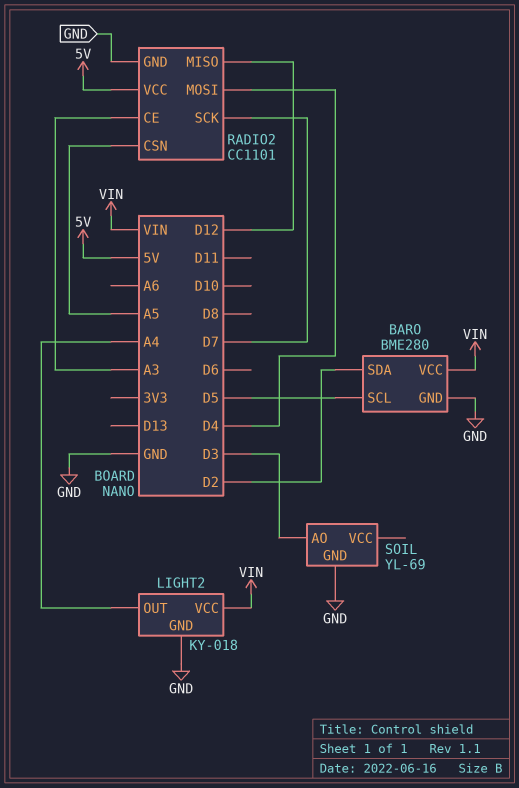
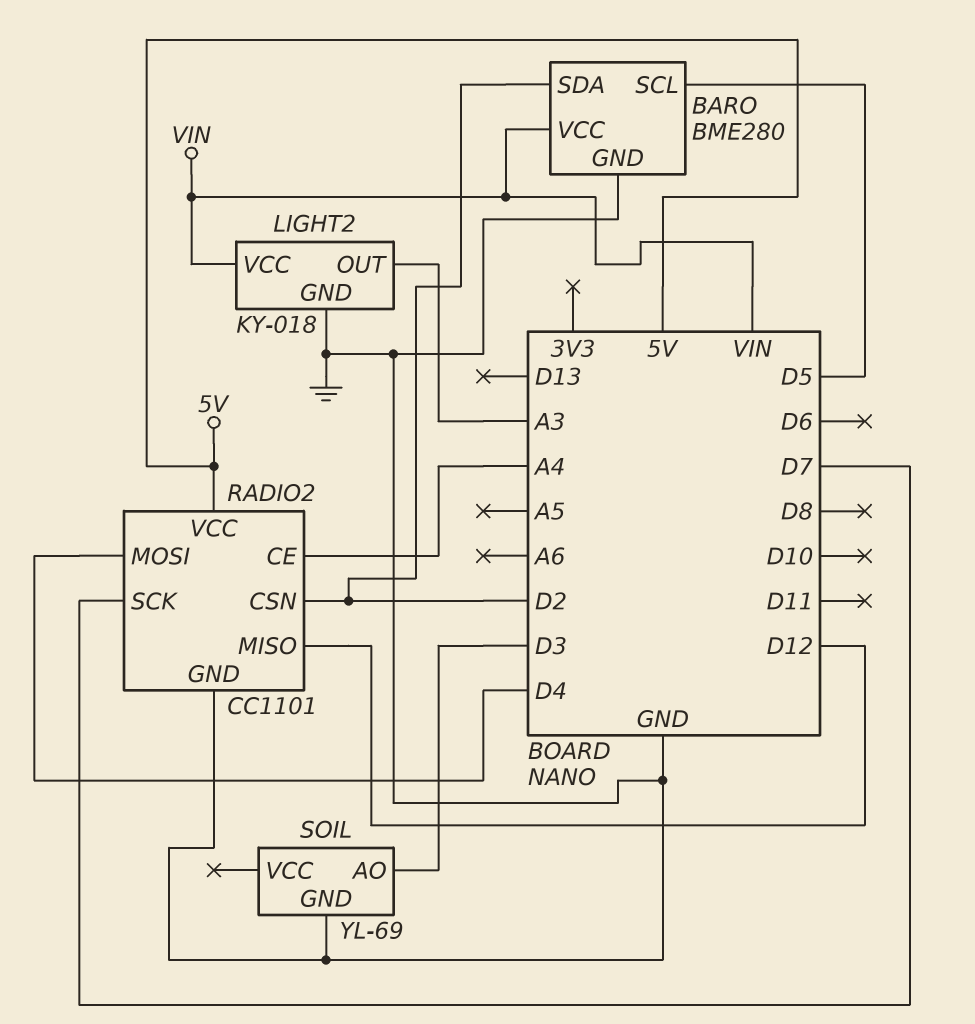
LIGHT2 pin OUT: A4 -> A3
RADIO2 pin CE: A3 -> A4
RADIO2 pin CSN: A5 -> D2

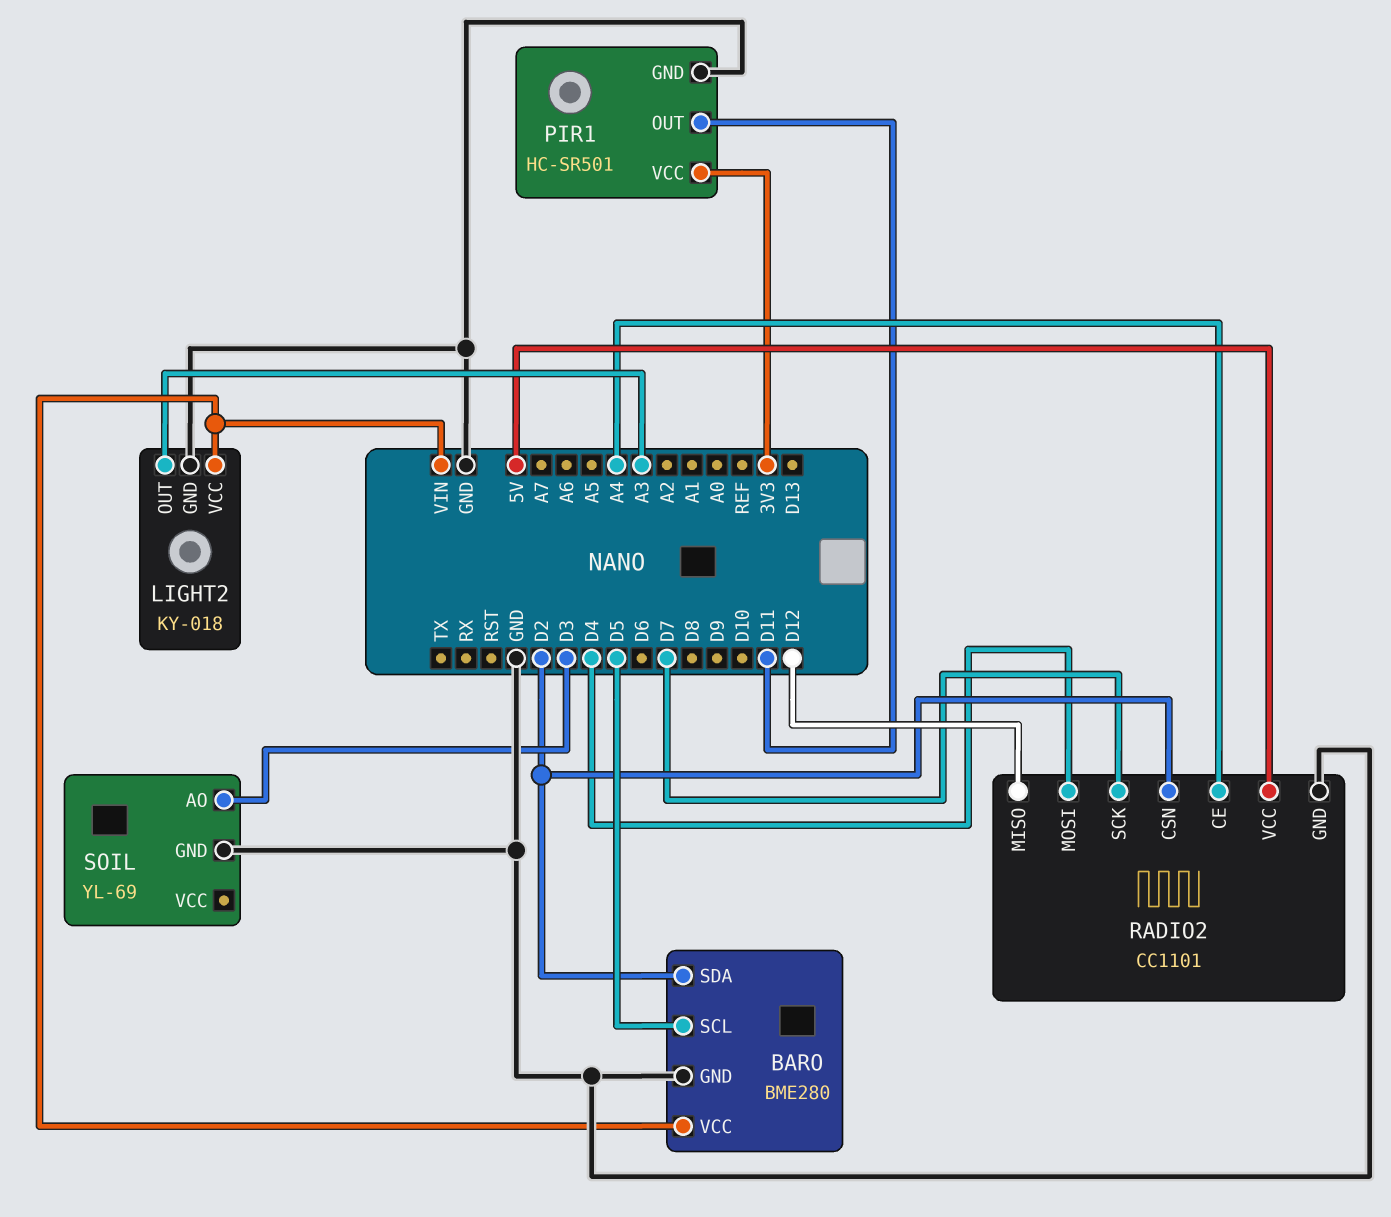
PIR1: none -> HC-SR501
PIR1 pin GND: none -> GND
PIR1 pin OUT: none -> D11
PIR1 pin VCC: none -> 3V3

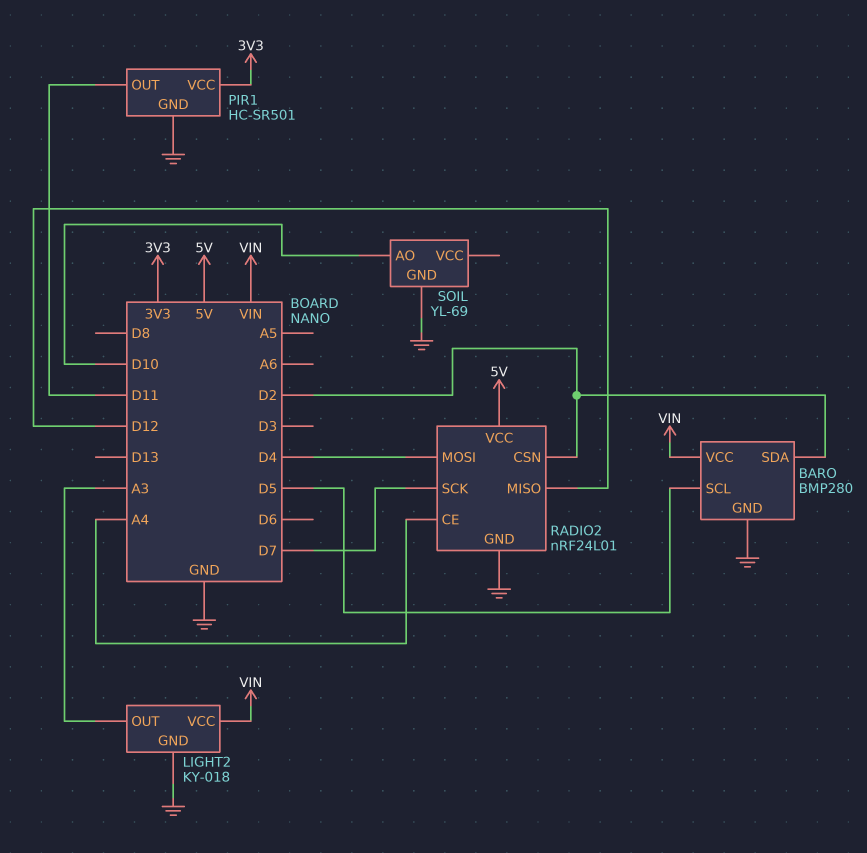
BARO: BME280 -> BMP280
RADIO2: CC1101 -> nRF24L01
SOIL pin AO: D3 -> D10

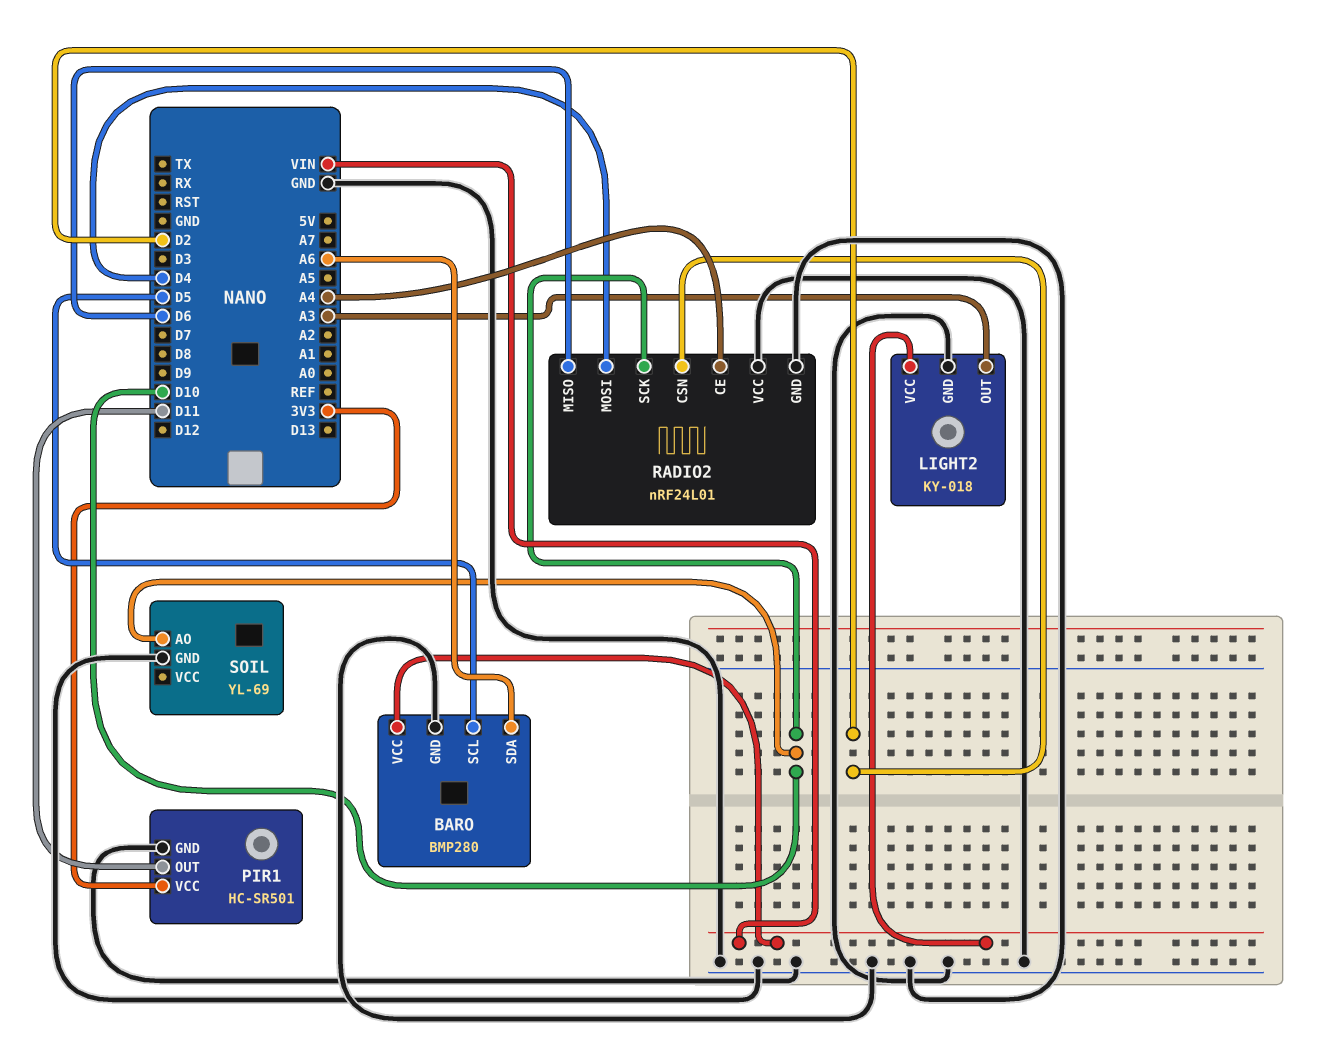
BARO pin SDA: D2 -> A6
RADIO2 pin MISO: D12 -> D6
RADIO2 pin SCK: D7 -> D10
RADIO2 pin VCC: 5V -> GND

